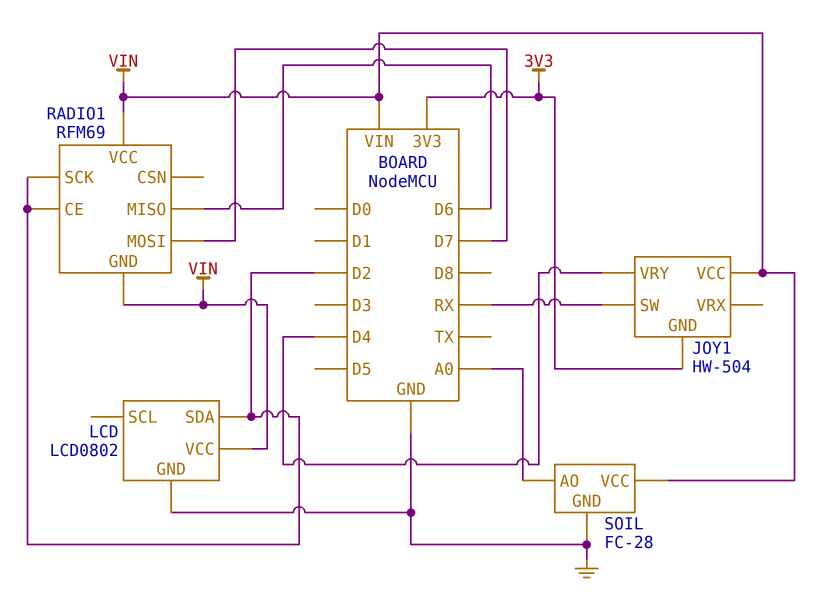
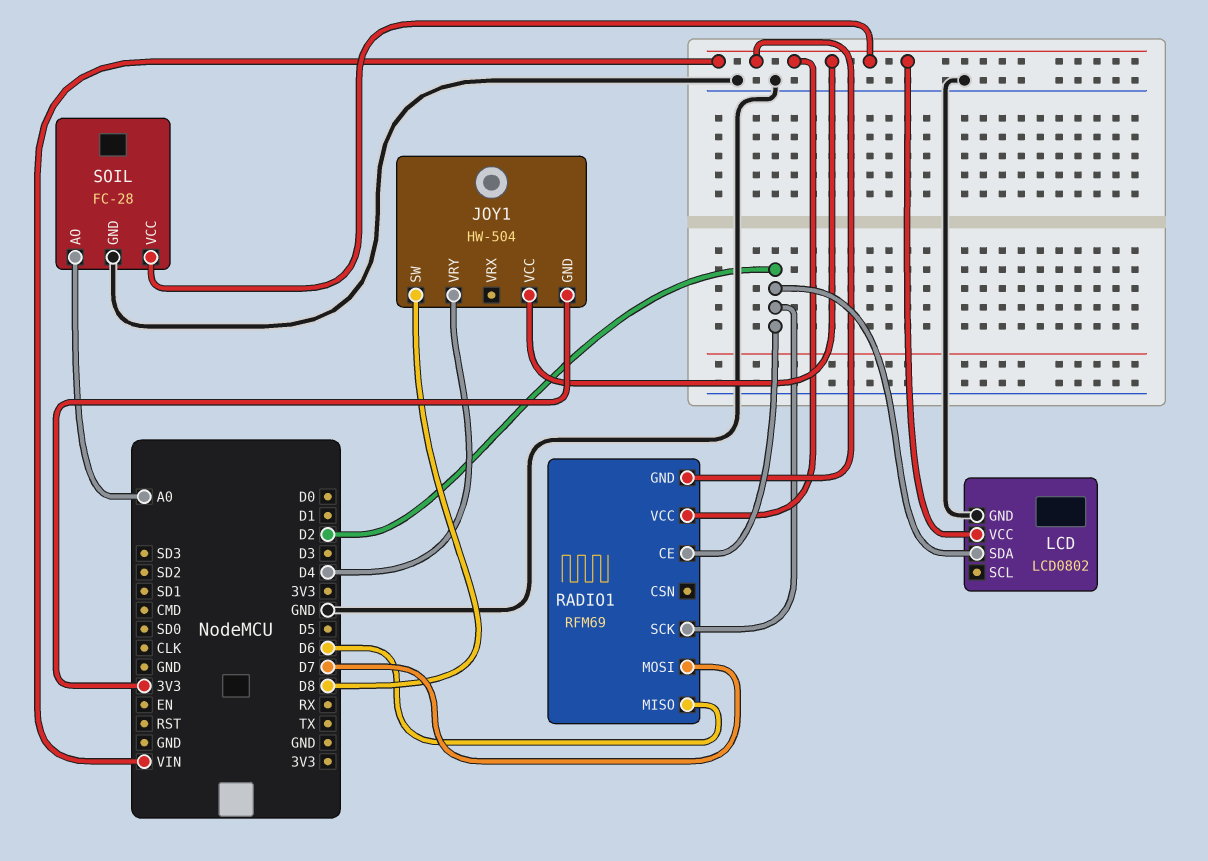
JOY1 pin SW: RX -> D8

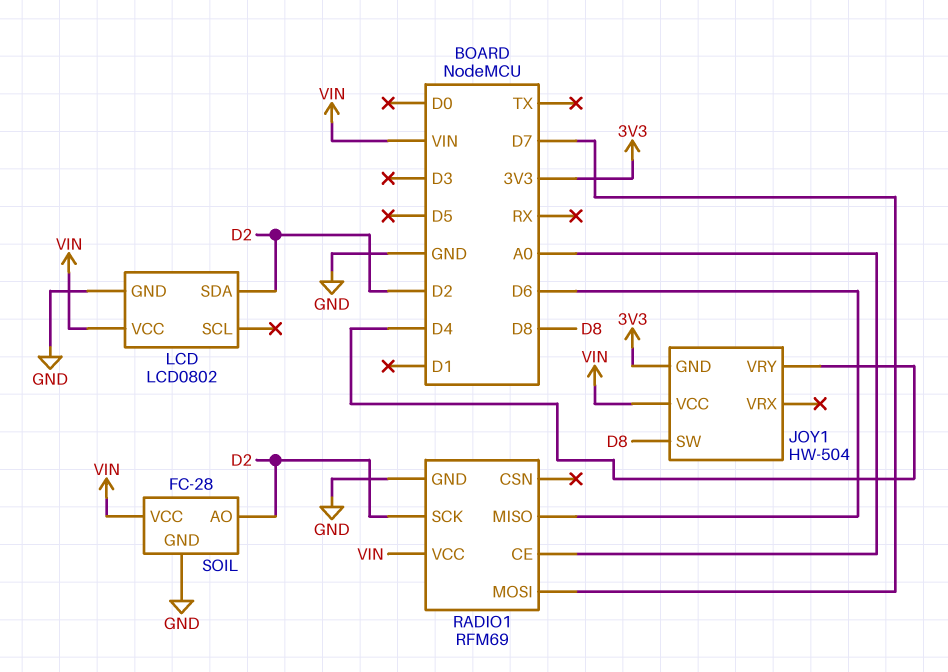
RADIO1 pin CE: D2 -> A0
RADIO1 pin GND: VIN -> GND
SOIL pin AO: A0 -> D2

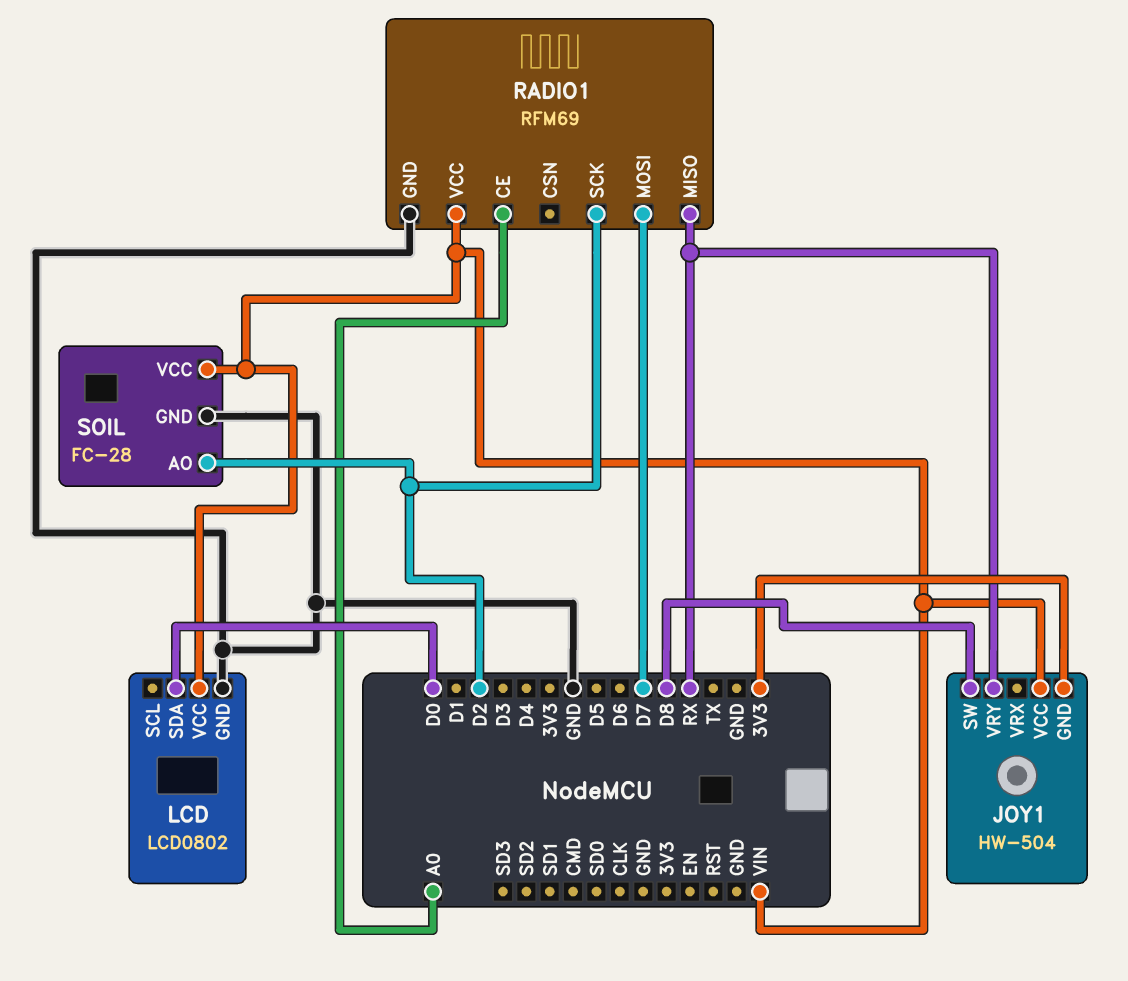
JOY1 pin VRY: D4 -> RX
LCD pin SDA: D2 -> D0
RADIO1 pin MISO: D6 -> RX

